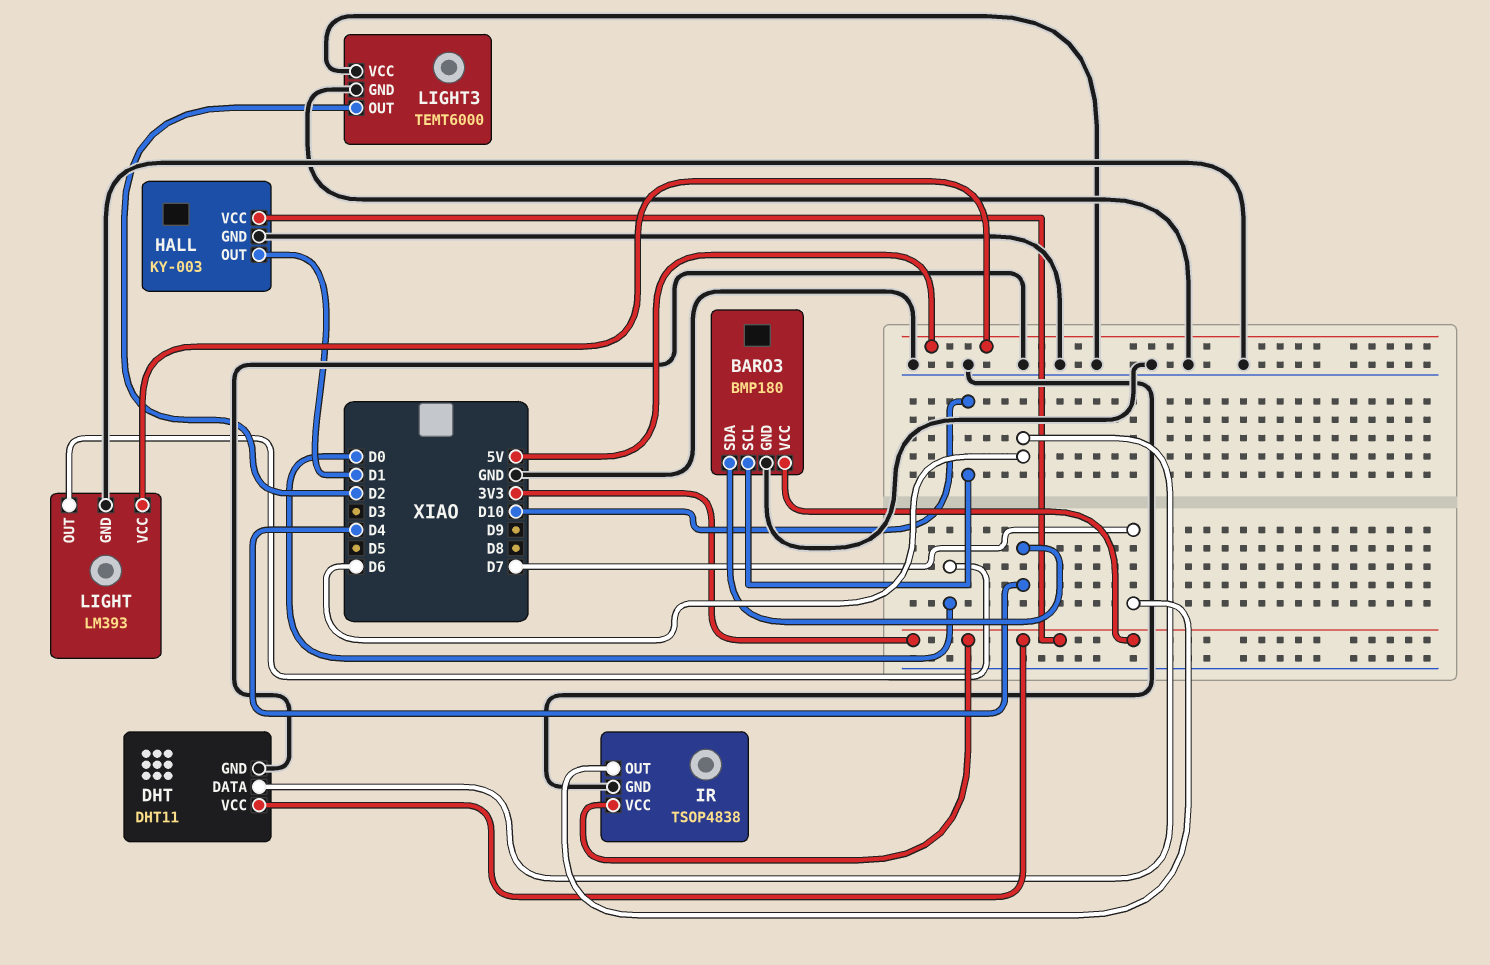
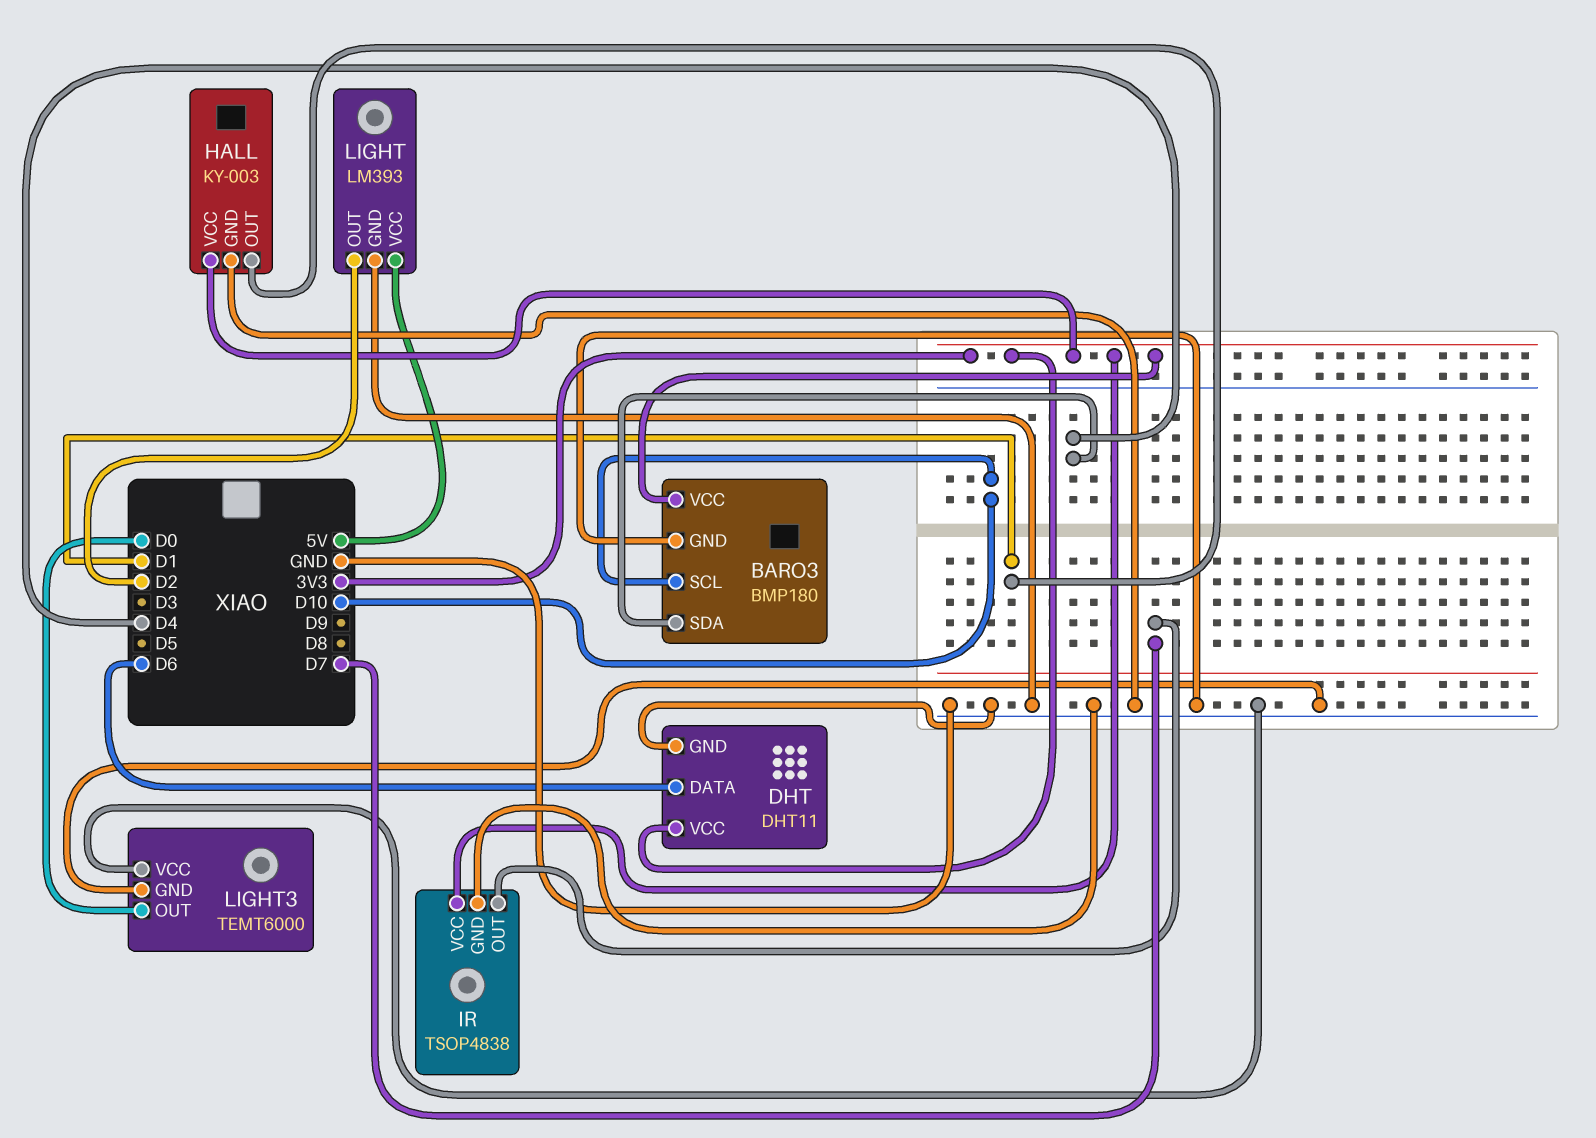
LIGHT pin OUT: D0 -> D2
LIGHT3 pin OUT: D2 -> D0

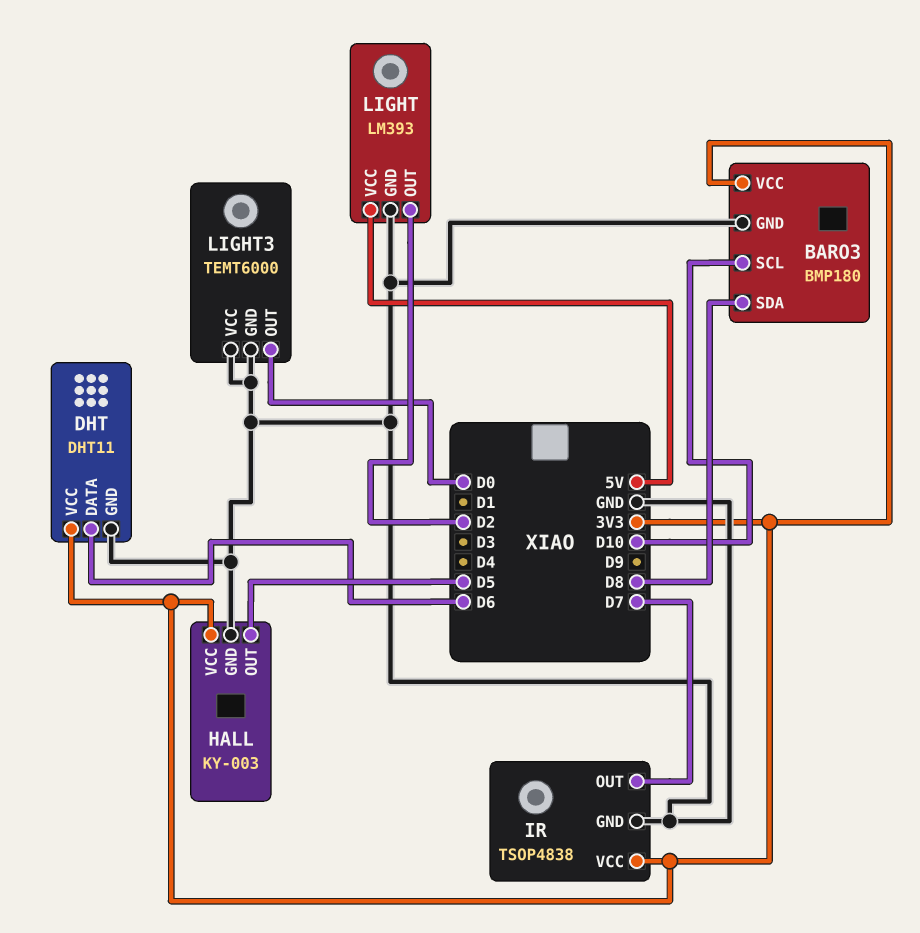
BARO3 pin SDA: D4 -> D8
HALL pin OUT: D1 -> D5

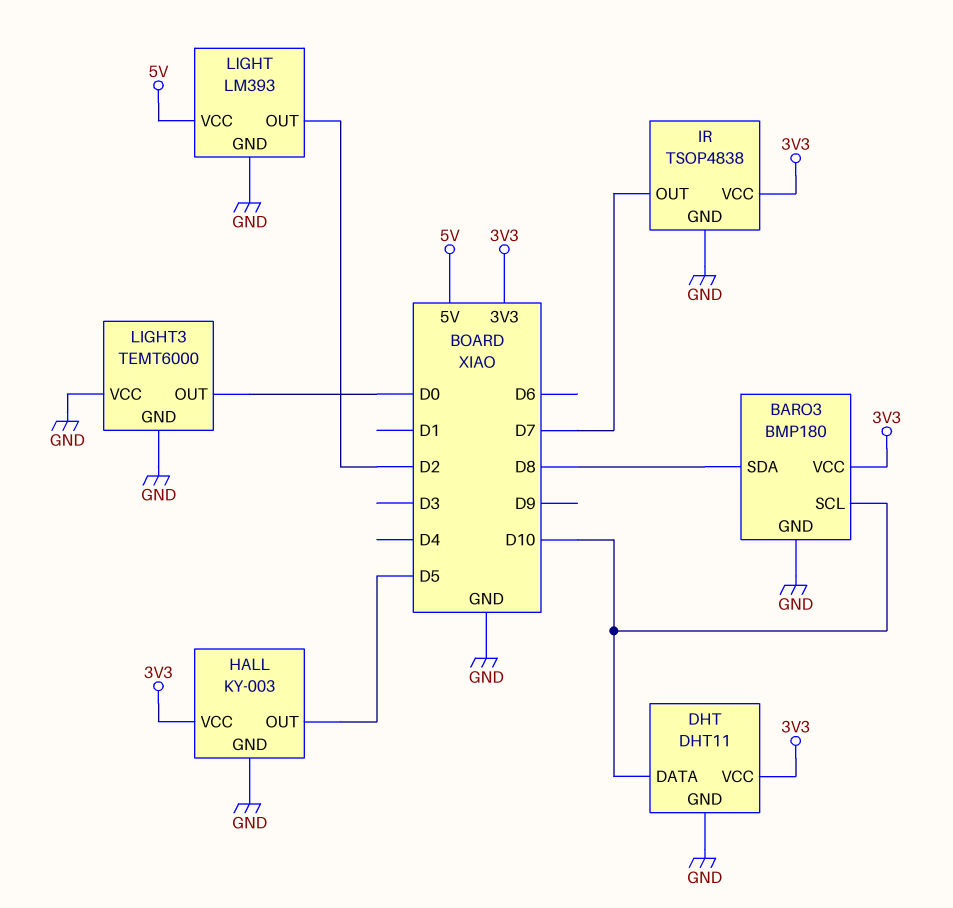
DHT pin DATA: D6 -> D10

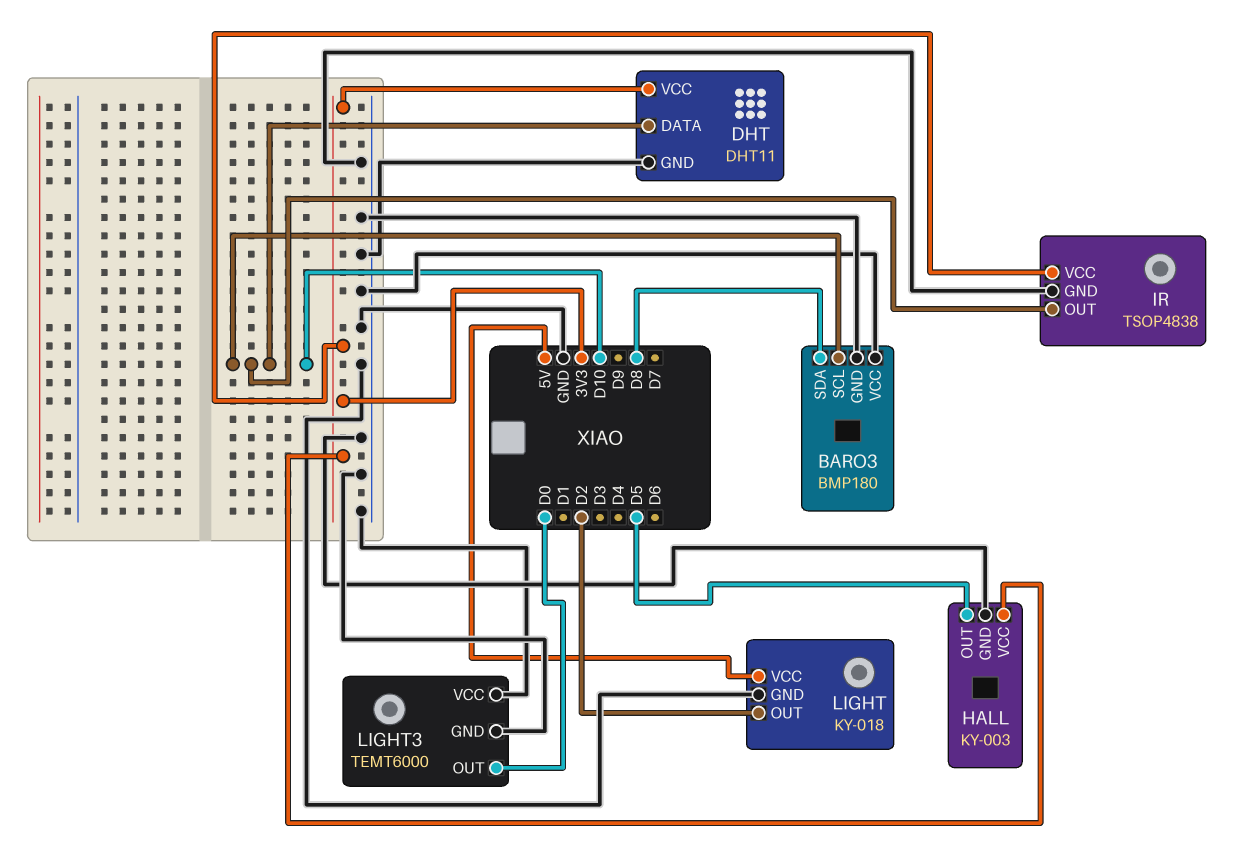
BARO3 pin VCC: 3V3 -> GND
IR pin OUT: D7 -> D10
LIGHT: LM393 -> KY-018

